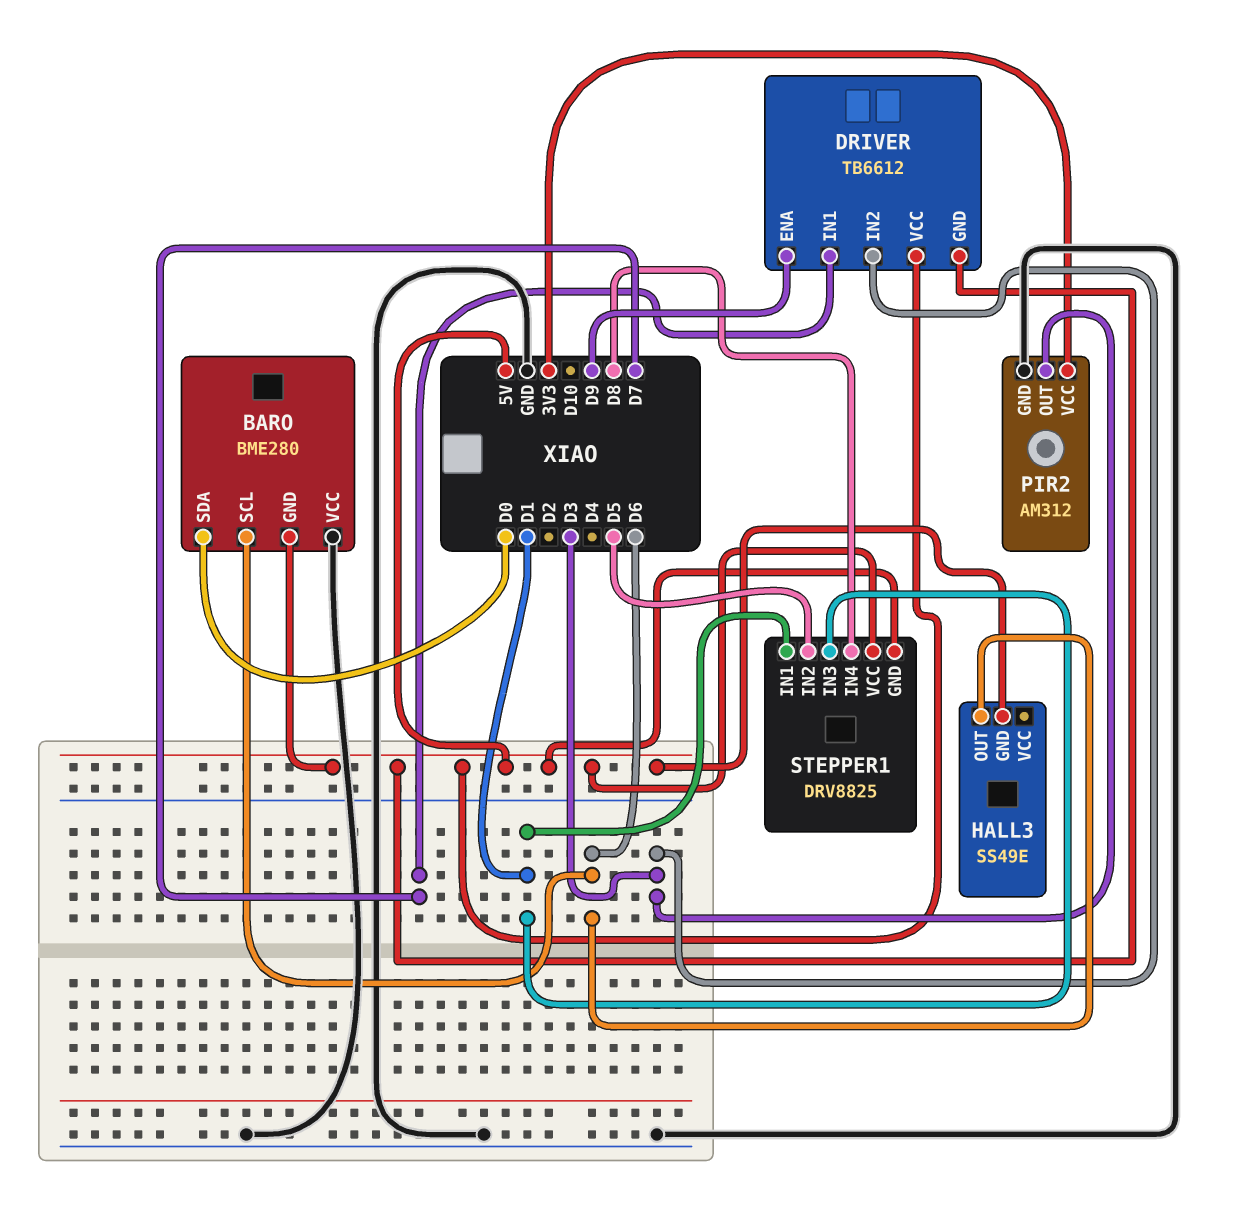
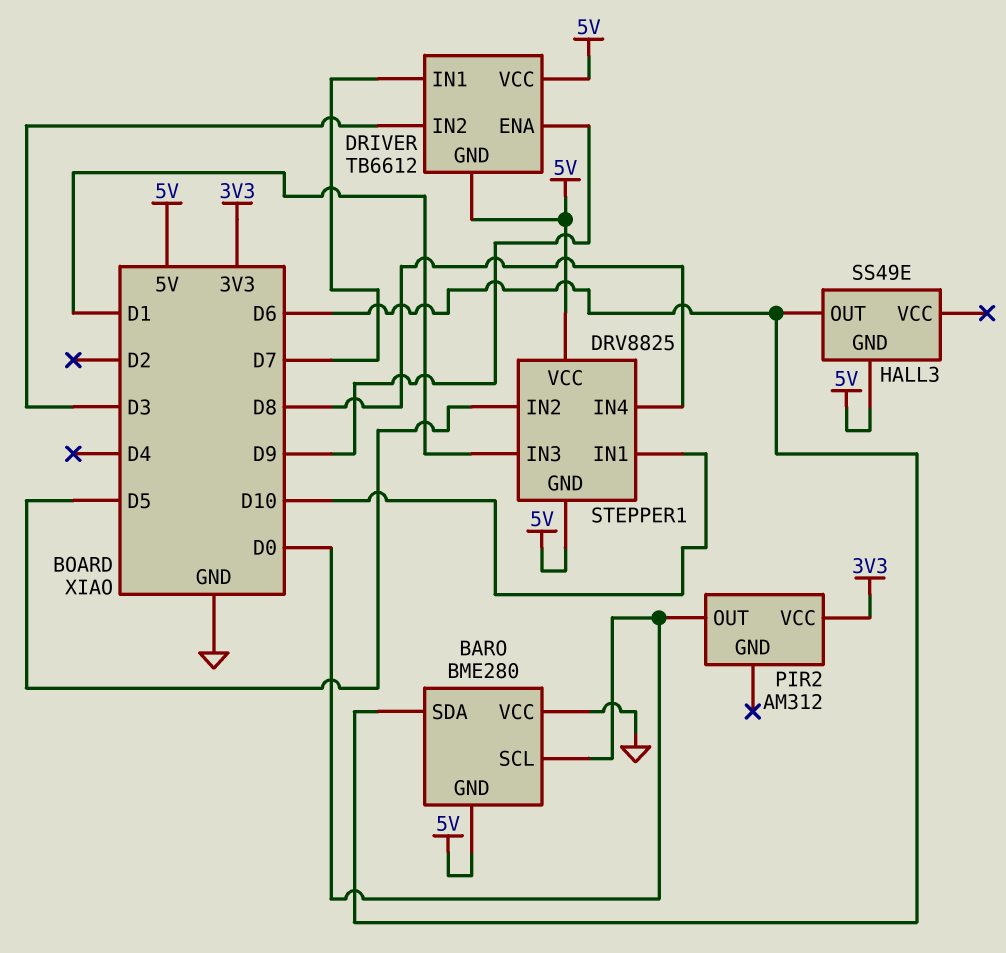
BARO pin SCL: D6 -> D0
BARO pin SDA: D0 -> D6
PIR2 pin GND: GND -> none
PIR2 pin OUT: D3 -> D0
STEPPER1 pin IN1: D1 -> D10

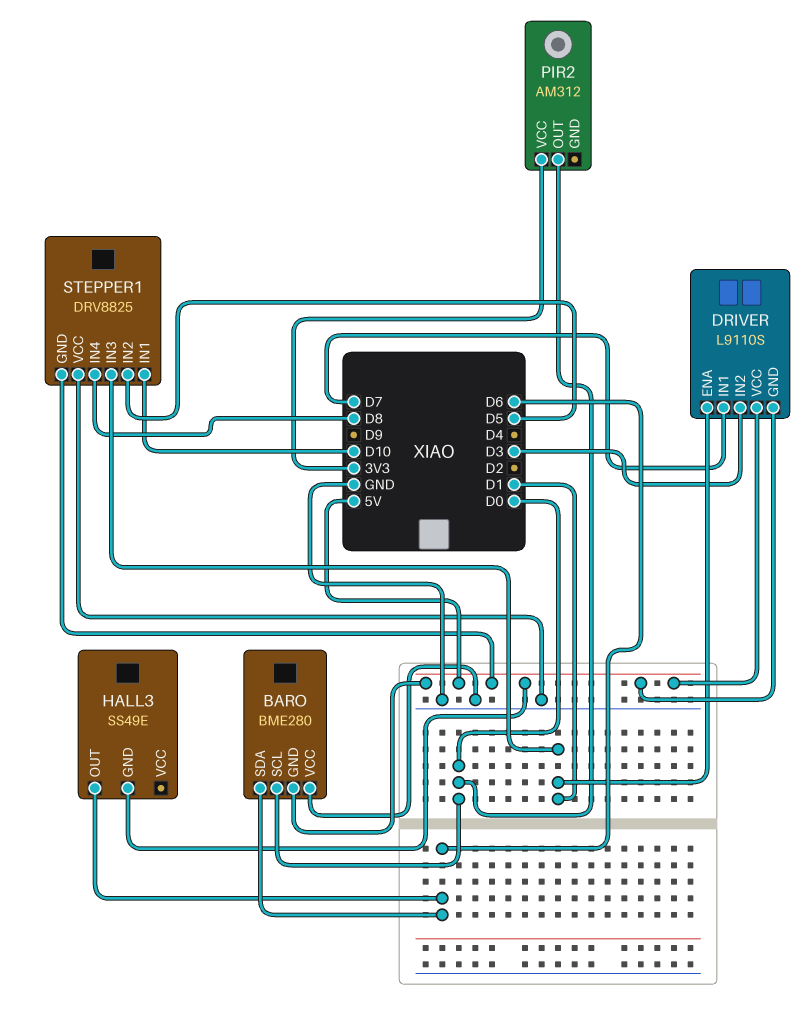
DRIVER: TB6612 -> L9110S
DRIVER pin ENA: D9 -> D1
STEPPER1 pin VCC: 5V -> GND

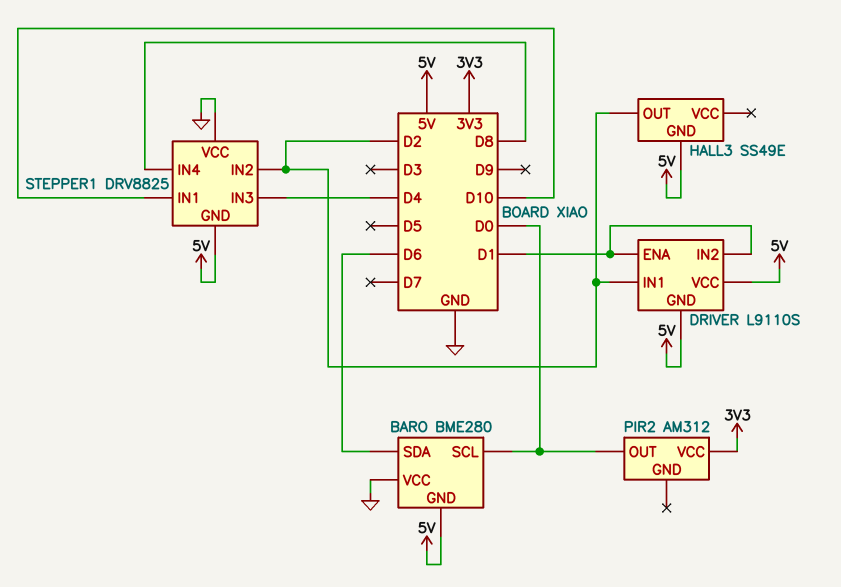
DRIVER pin IN1: D7 -> D2
DRIVER pin IN2: D3 -> D1
HALL3 pin OUT: D6 -> D2
STEPPER1 pin IN2: D5 -> D2
STEPPER1 pin IN3: D1 -> D4

